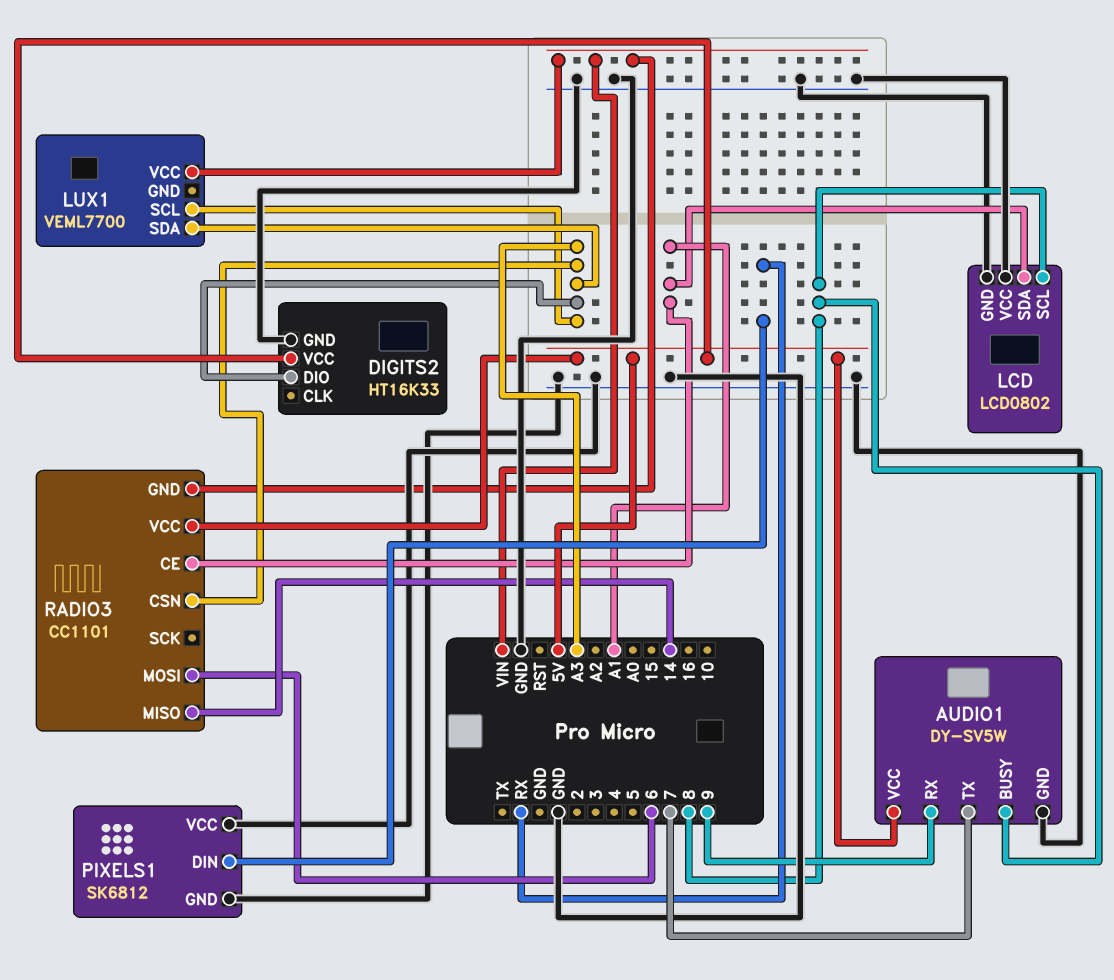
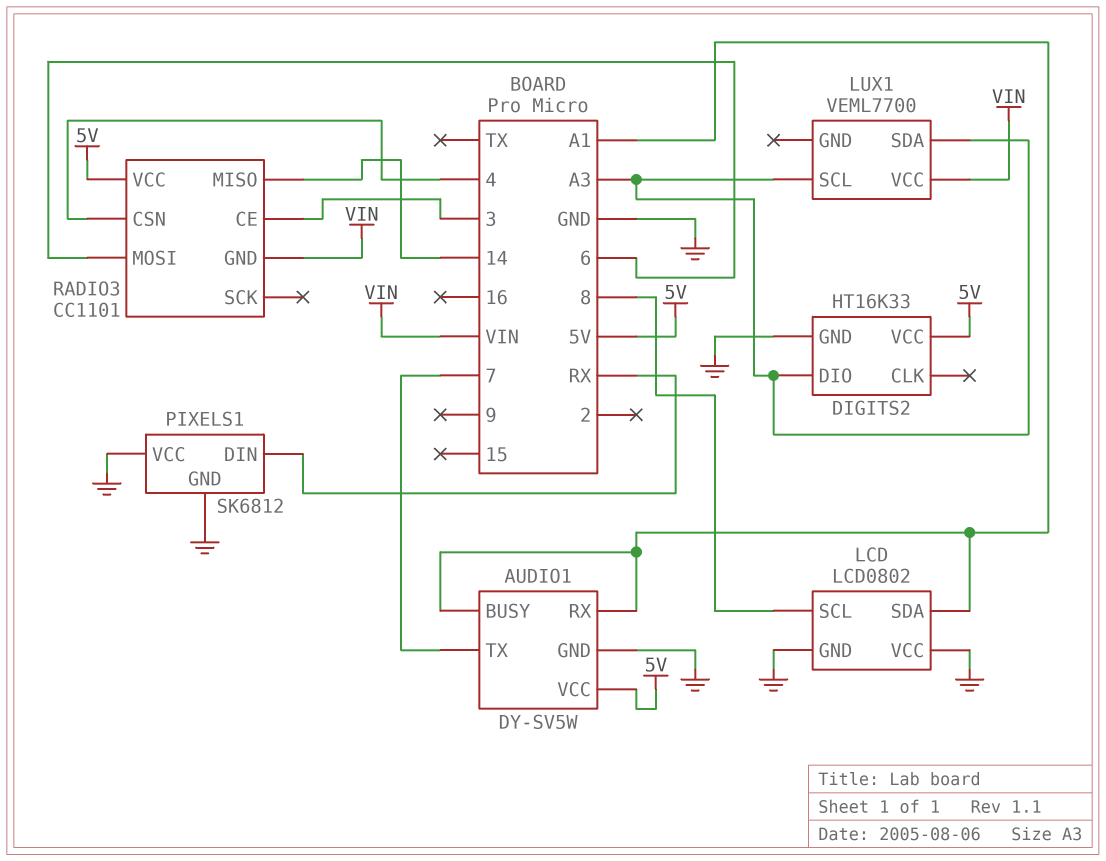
AUDIO1 pin BUSY: 8 -> A1
AUDIO1 pin RX: 9 -> A1
RADIO3 pin CE: A1 -> 3
RADIO3 pin CSN: A3 -> 4

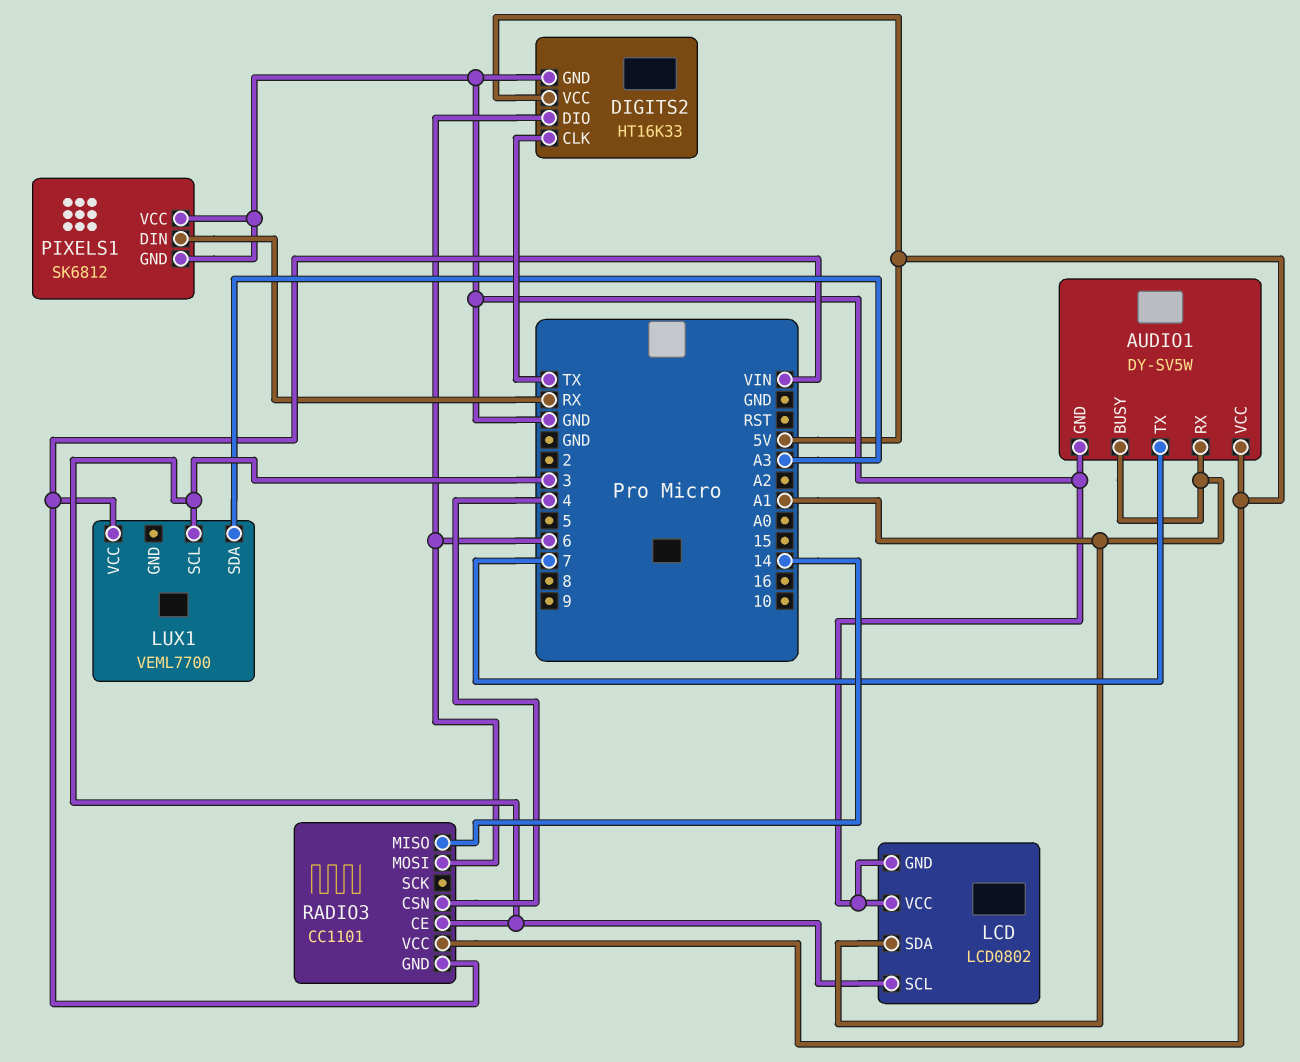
DIGITS2 pin CLK: none -> TX
DIGITS2 pin DIO: A3 -> 6
LCD pin SCL: 8 -> 3
LUX1 pin SCL: A3 -> 3

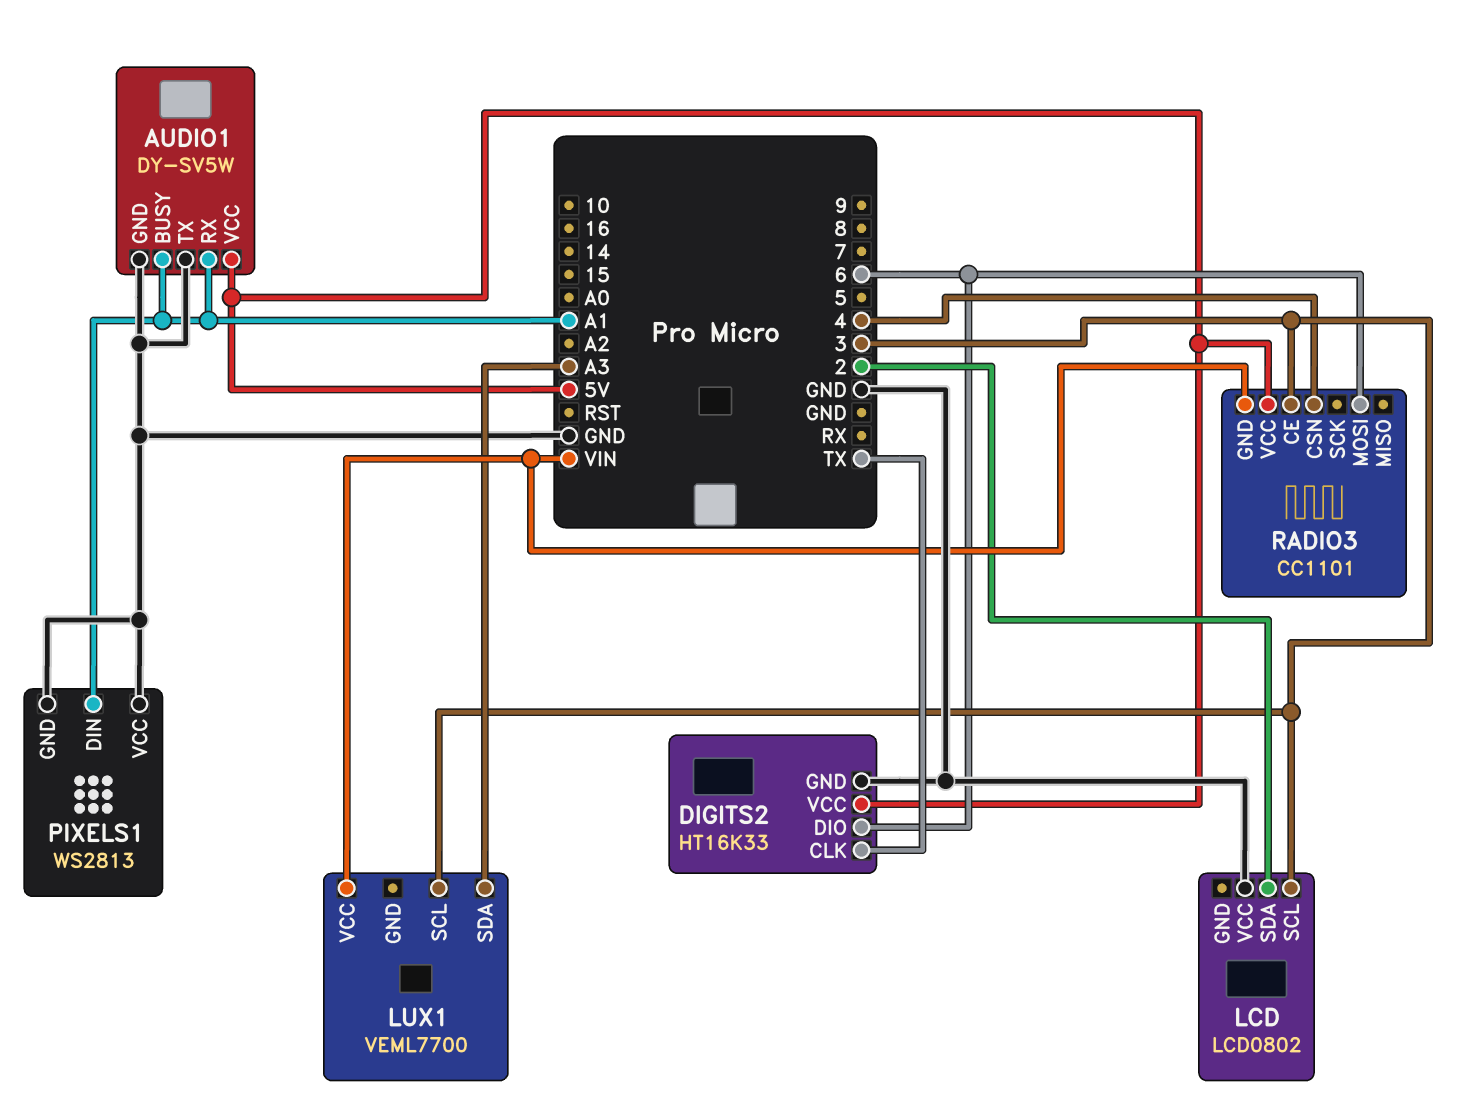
AUDIO1 pin TX: 7 -> GND
LCD pin GND: GND -> none
LCD pin SDA: A1 -> 2
PIXELS1: SK6812 -> WS2813
PIXELS1 pin DIN: RX -> A1
RADIO3 pin MISO: 14 -> none

